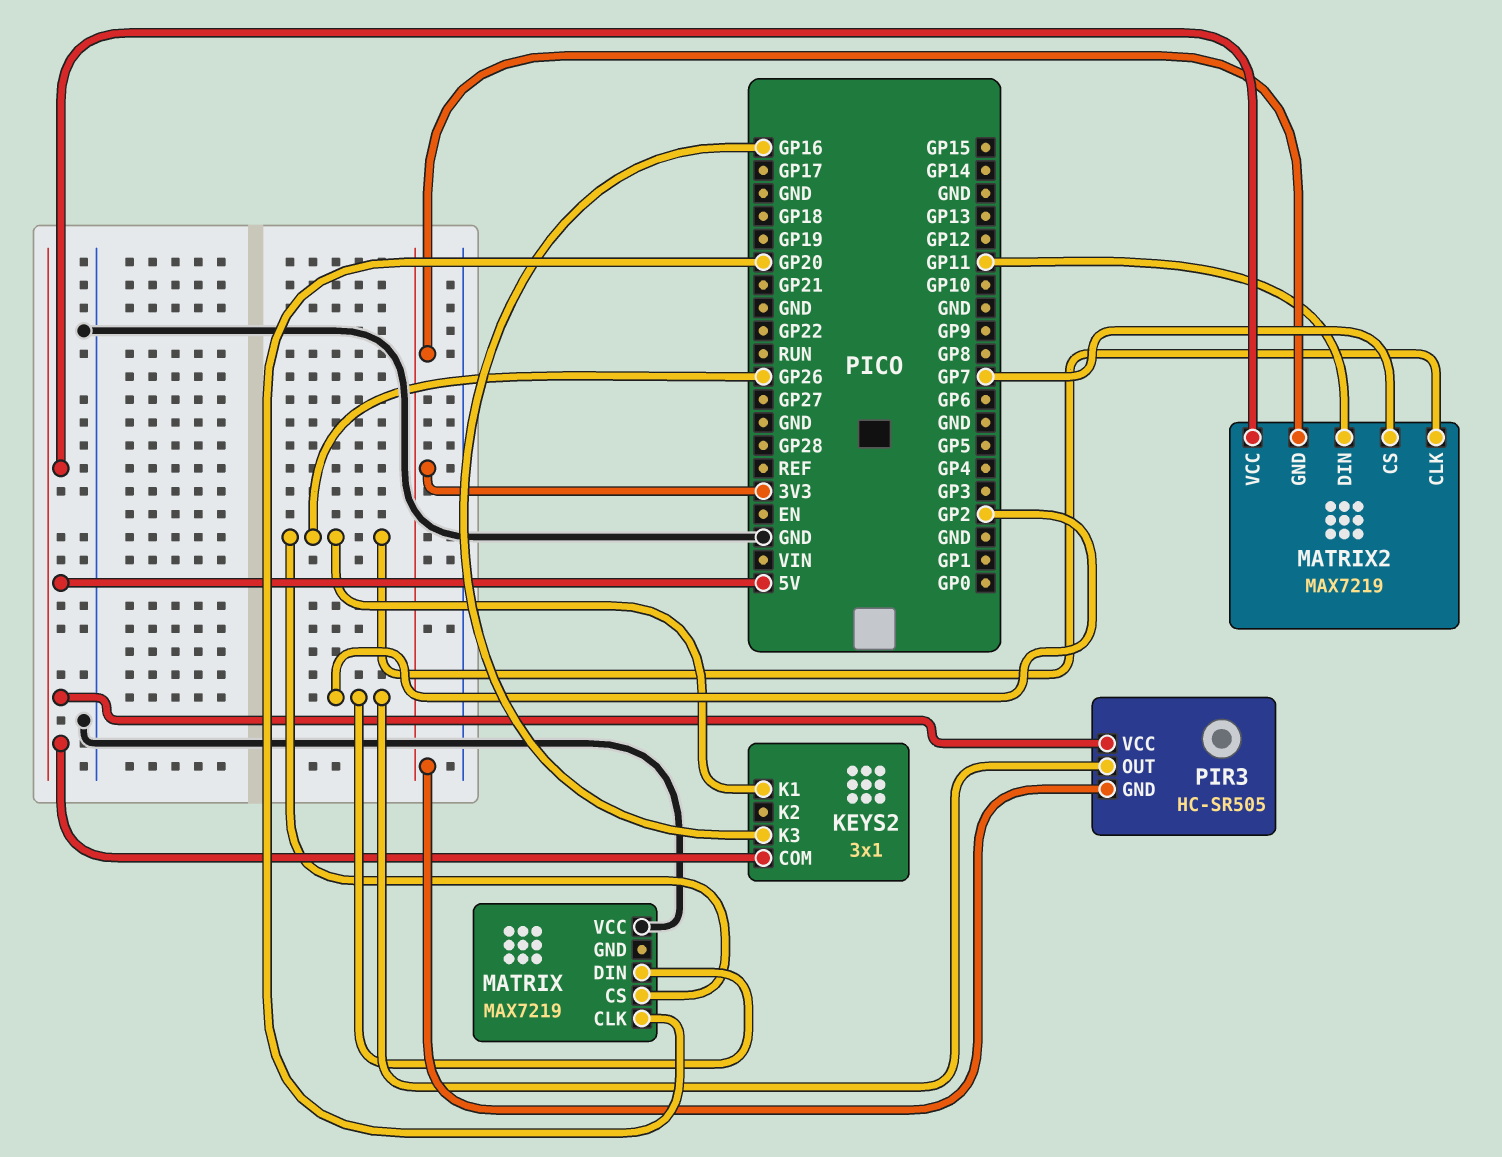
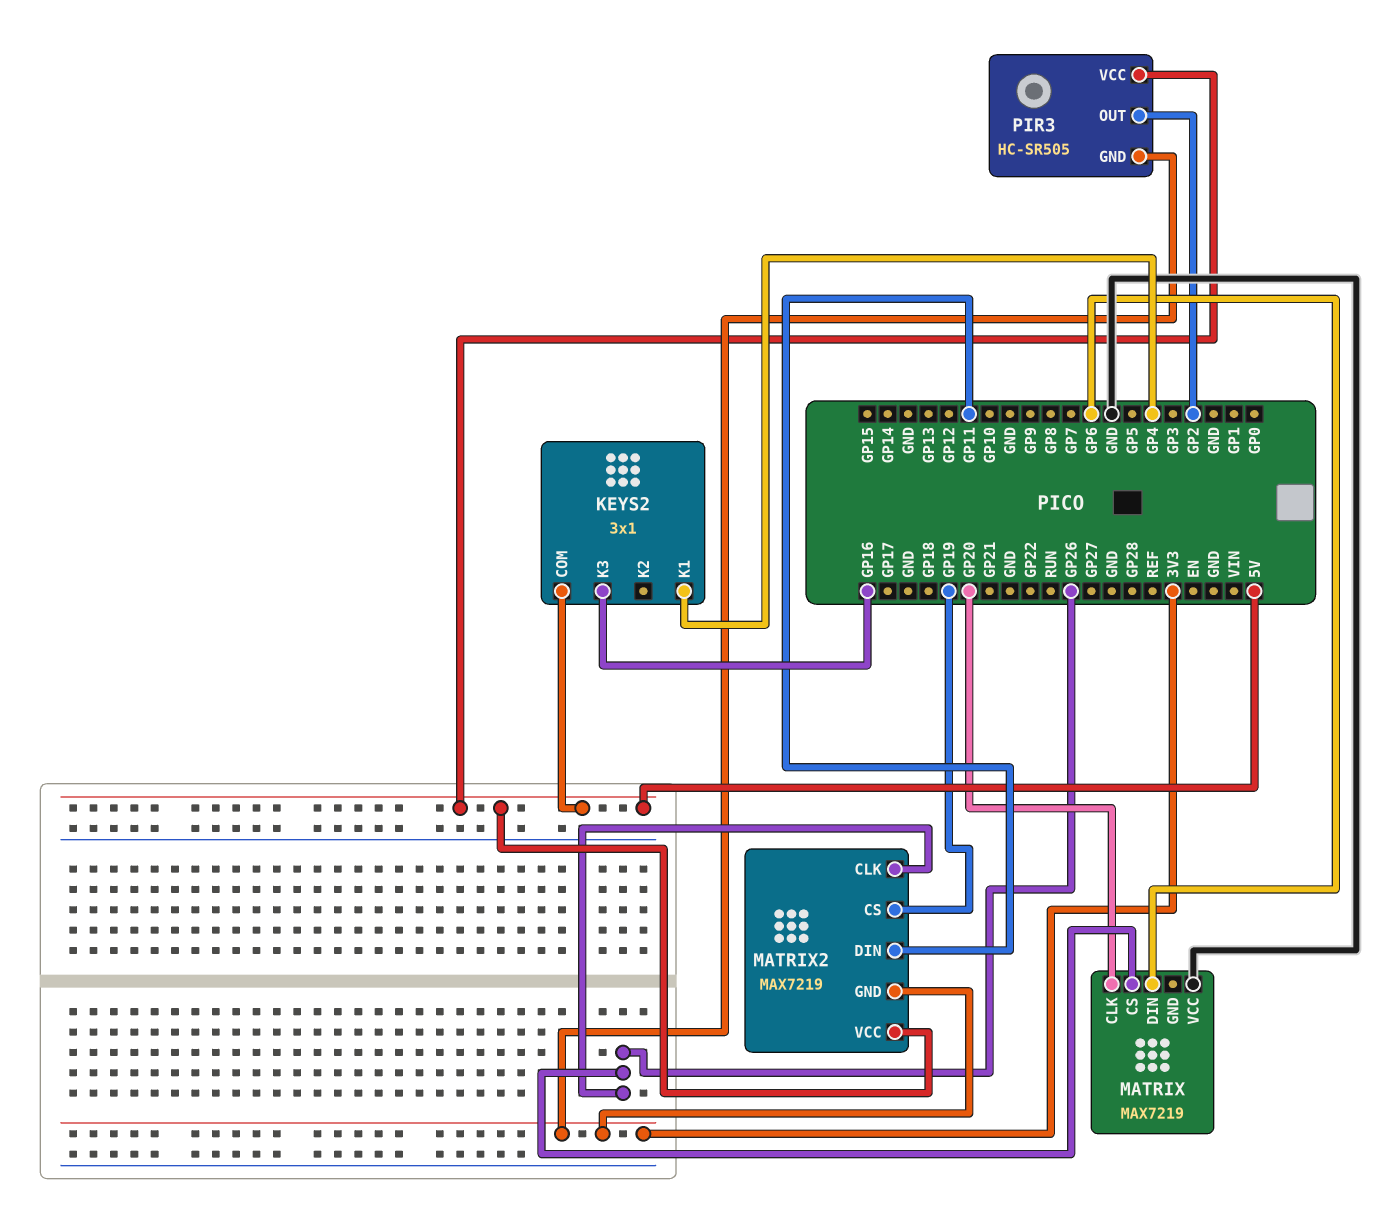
KEYS2 pin K1: GP26 -> GP4
MATRIX pin DIN: GP2 -> GP6
MATRIX2 pin CS: GP7 -> GP19

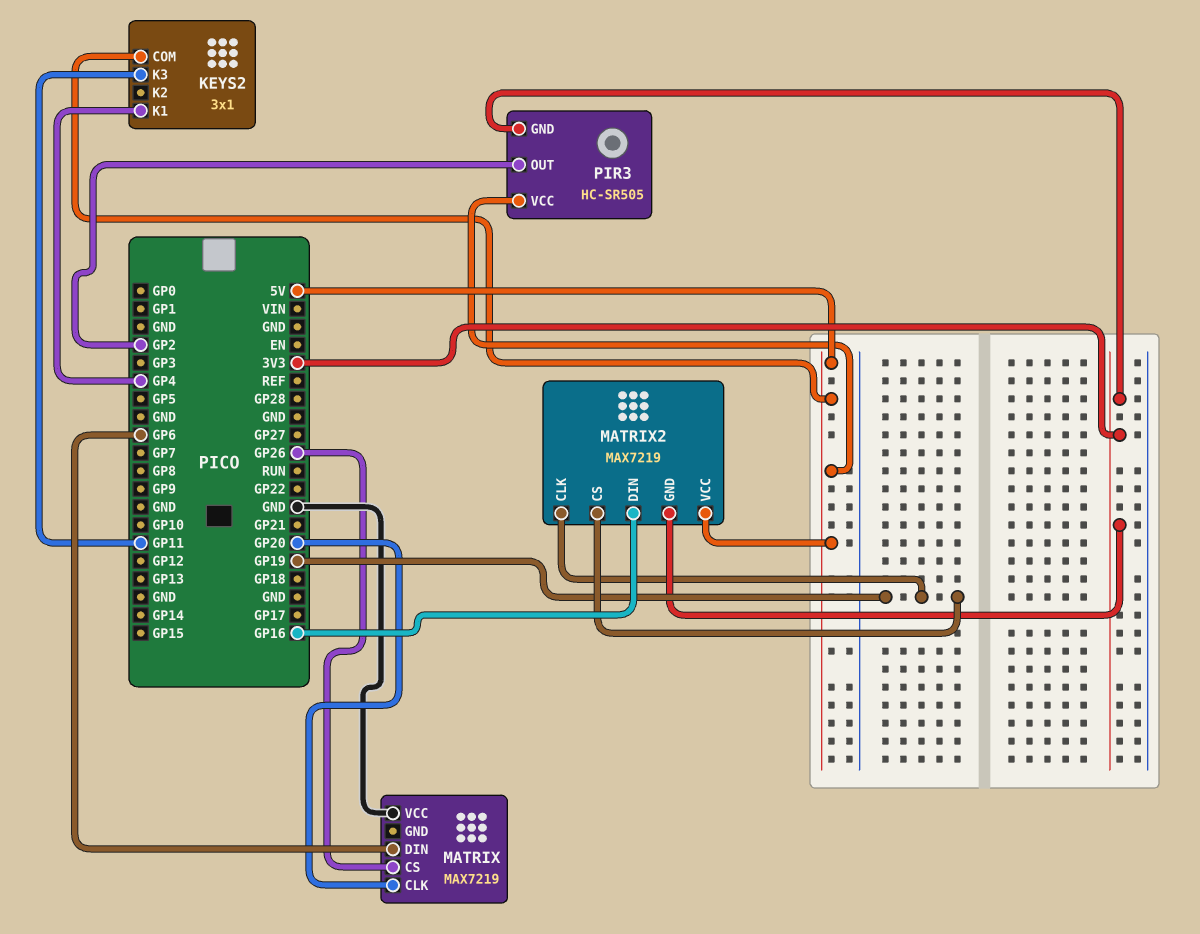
KEYS2 pin K3: GP16 -> GP11
MATRIX2 pin CLK: GP26 -> GP19
MATRIX2 pin DIN: GP11 -> GP16

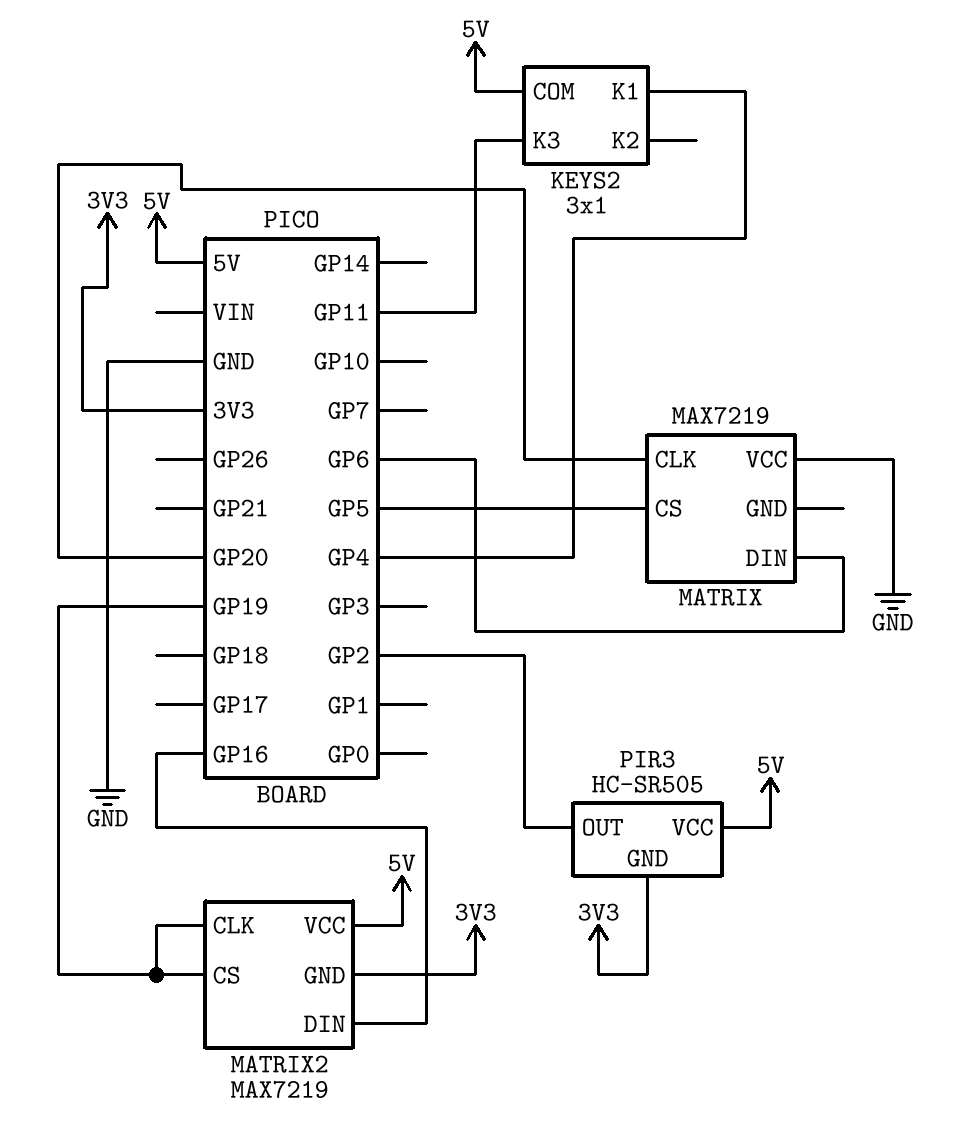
MATRIX pin CS: GP26 -> GP5

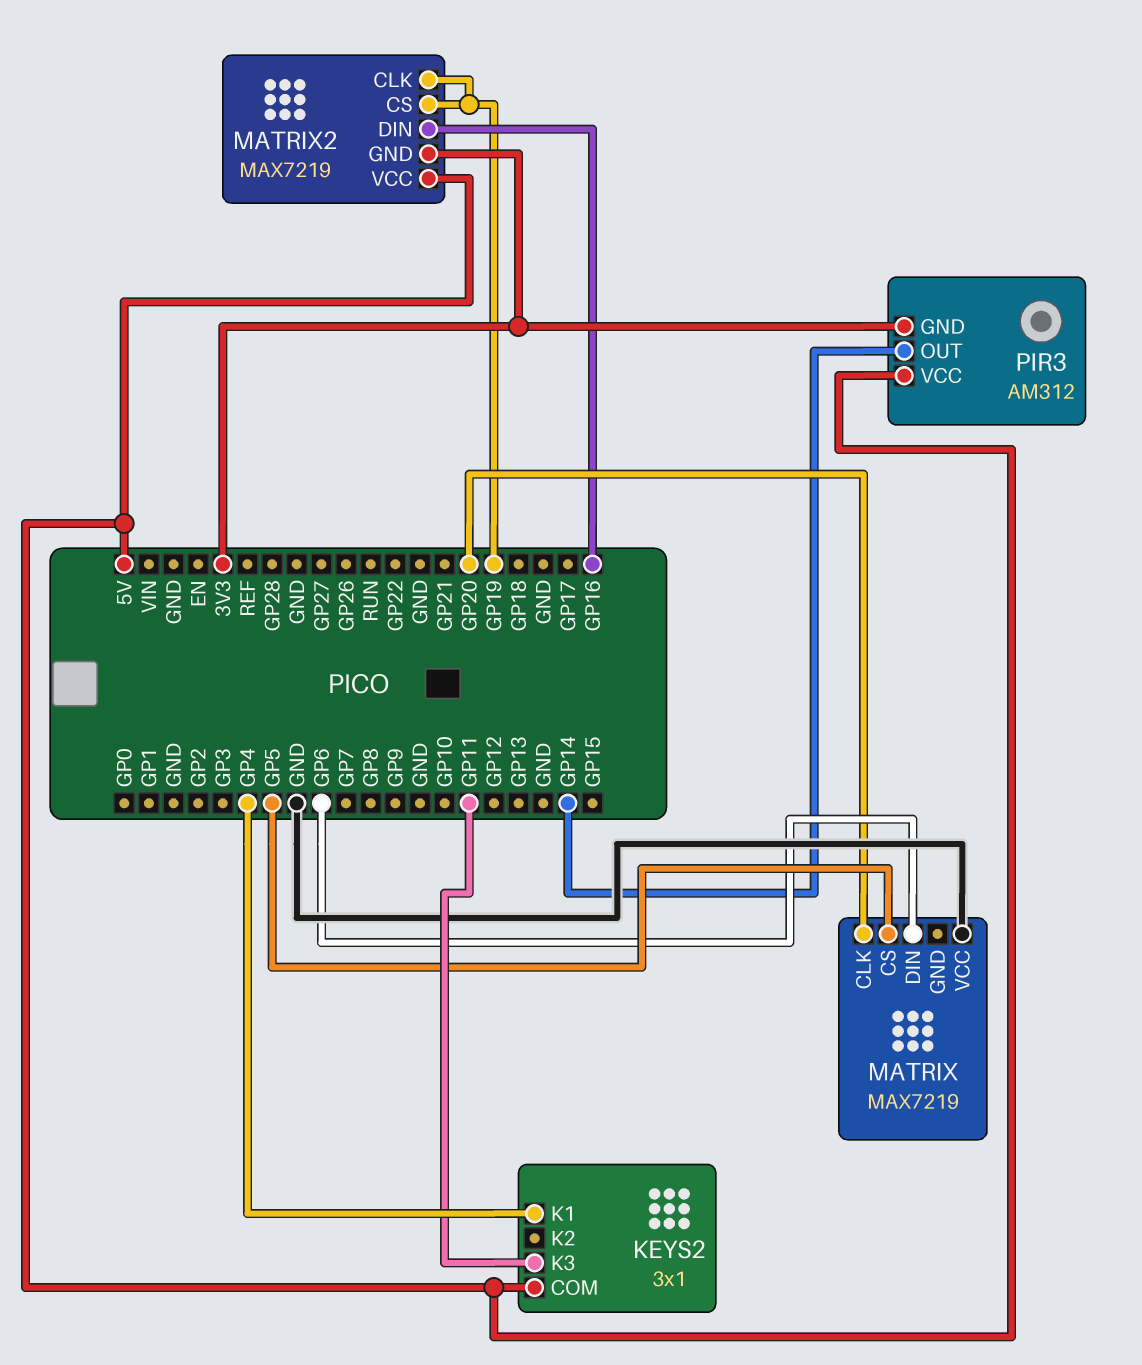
PIR3: HC-SR505 -> AM312
PIR3 pin OUT: GP2 -> GP14

